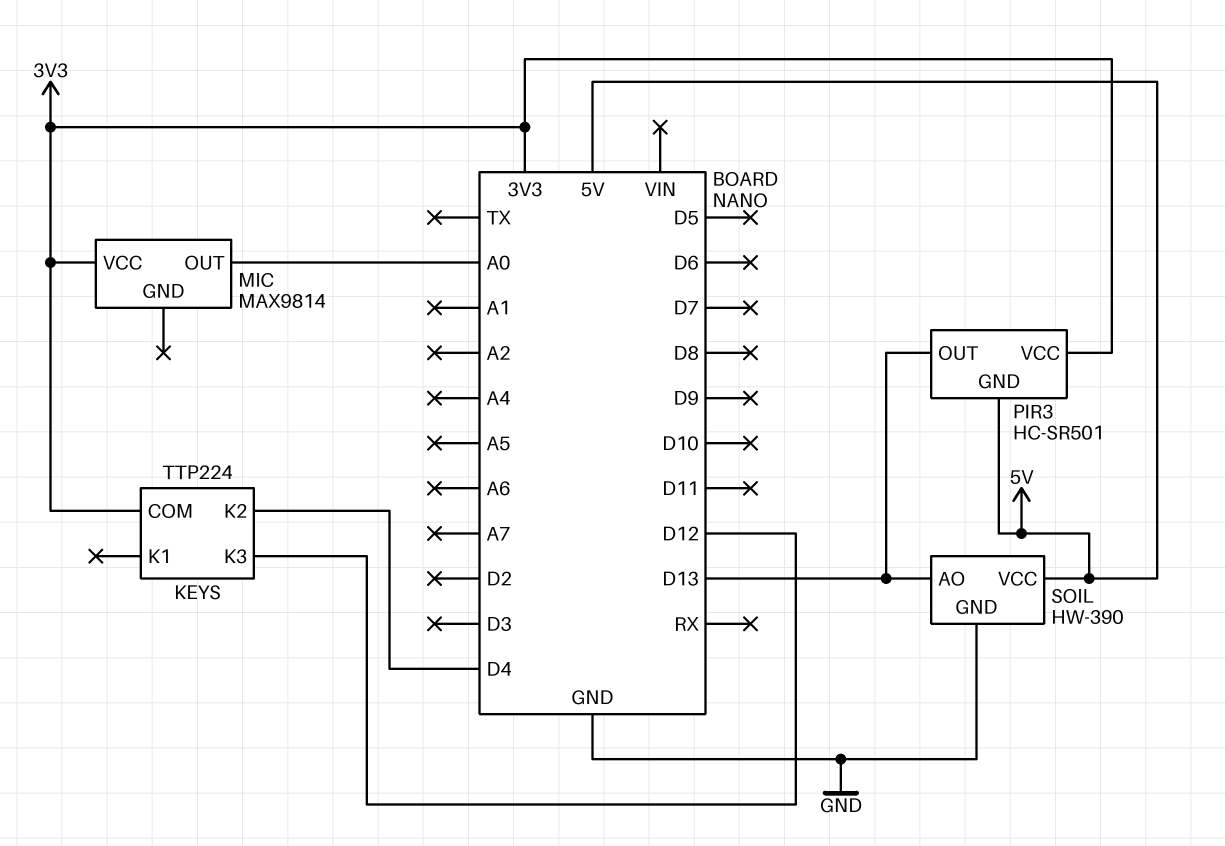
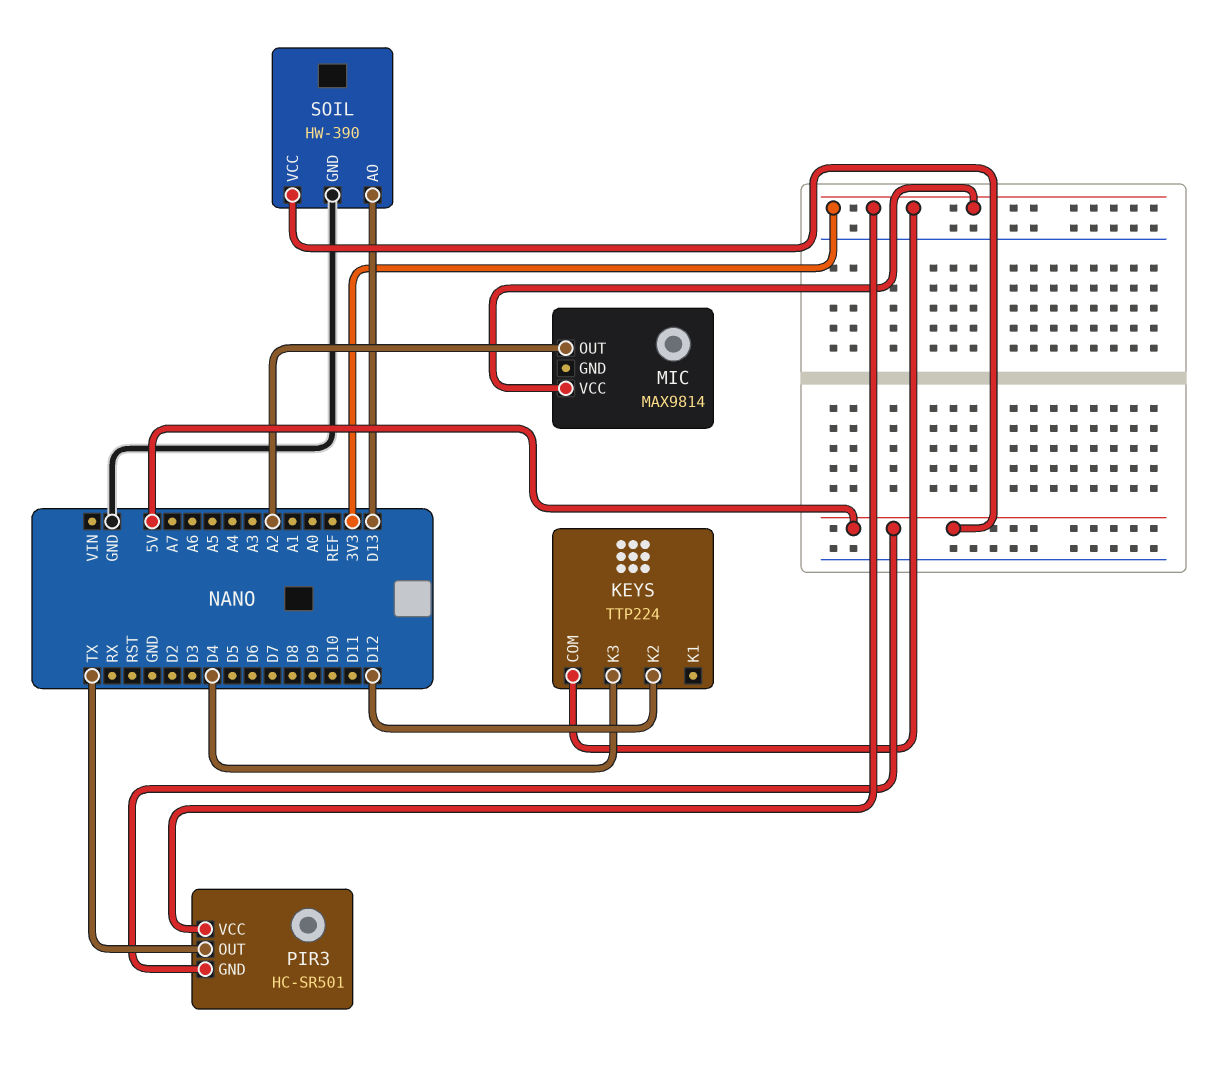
KEYS pin K2: D4 -> D12
KEYS pin K3: D12 -> D4
MIC pin OUT: A0 -> A2
PIR3 pin OUT: D13 -> TX

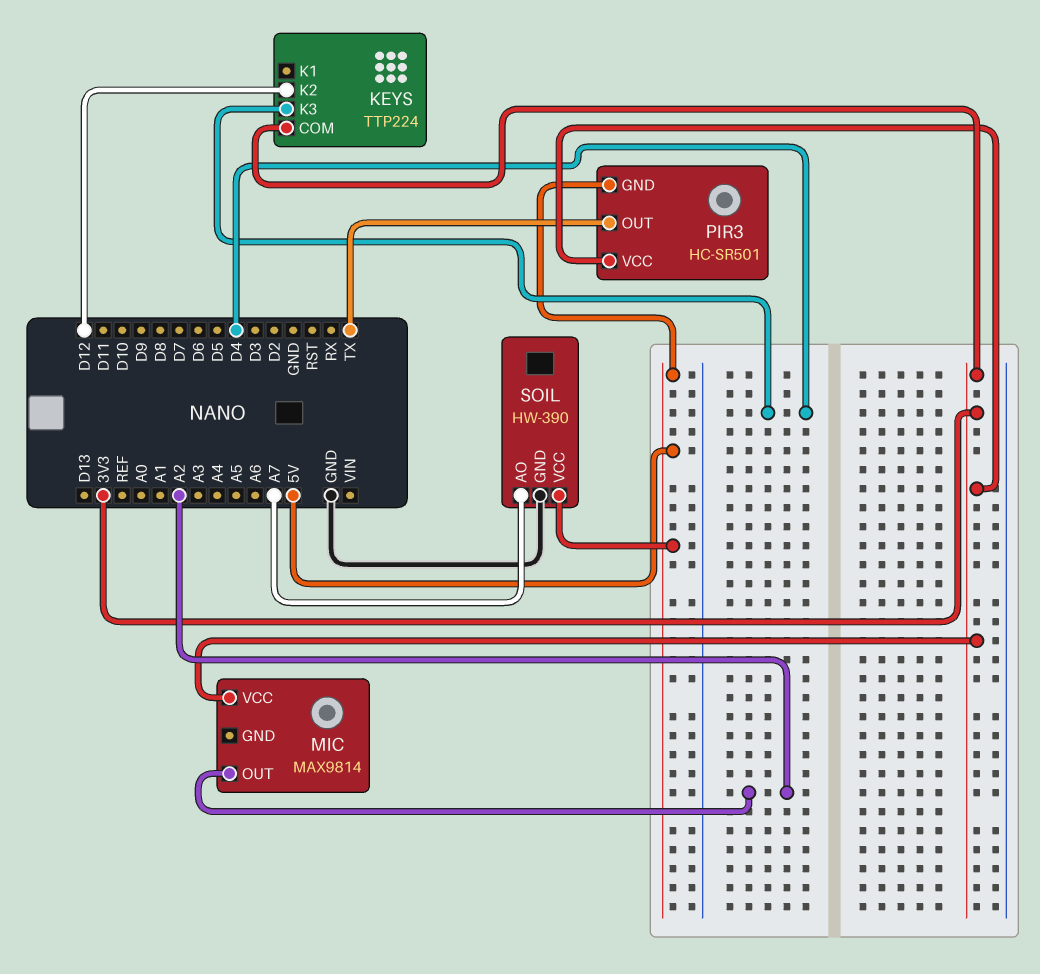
SOIL pin AO: D13 -> A7

